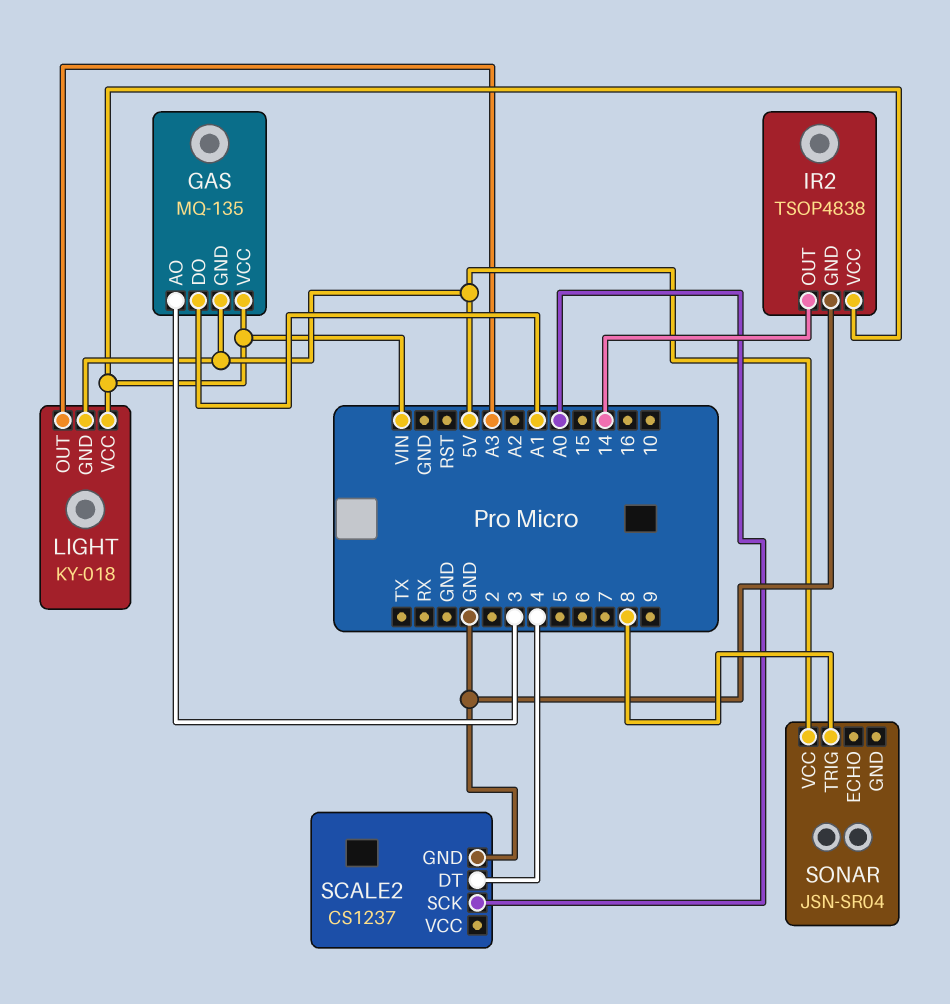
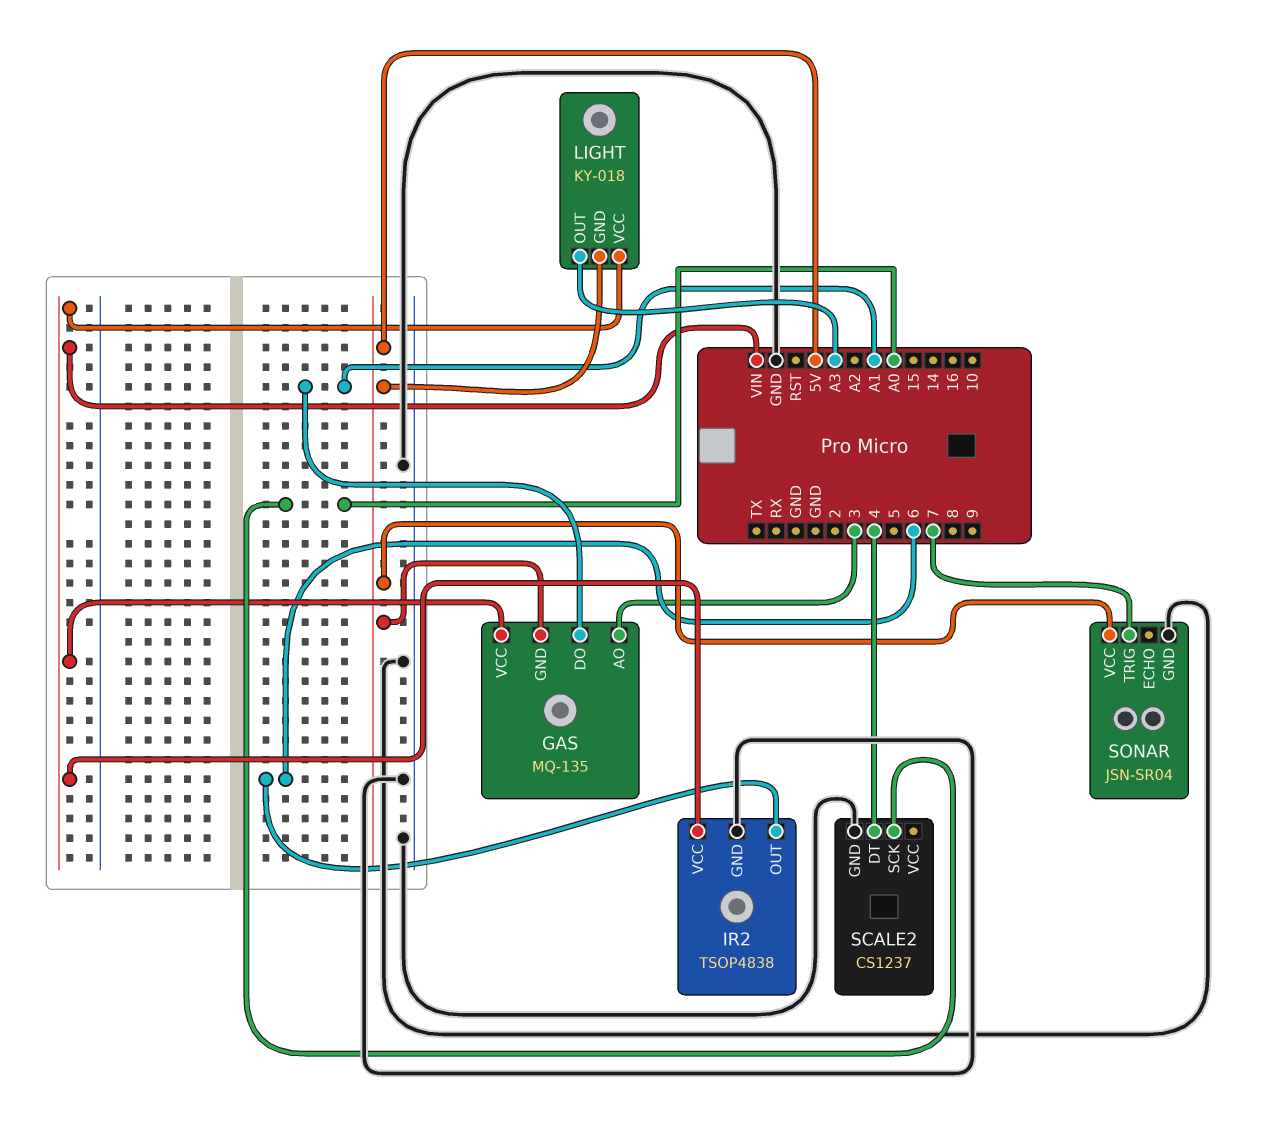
IR2 pin OUT: 14 -> 6
SONAR pin GND: none -> GND
SONAR pin TRIG: 8 -> 7

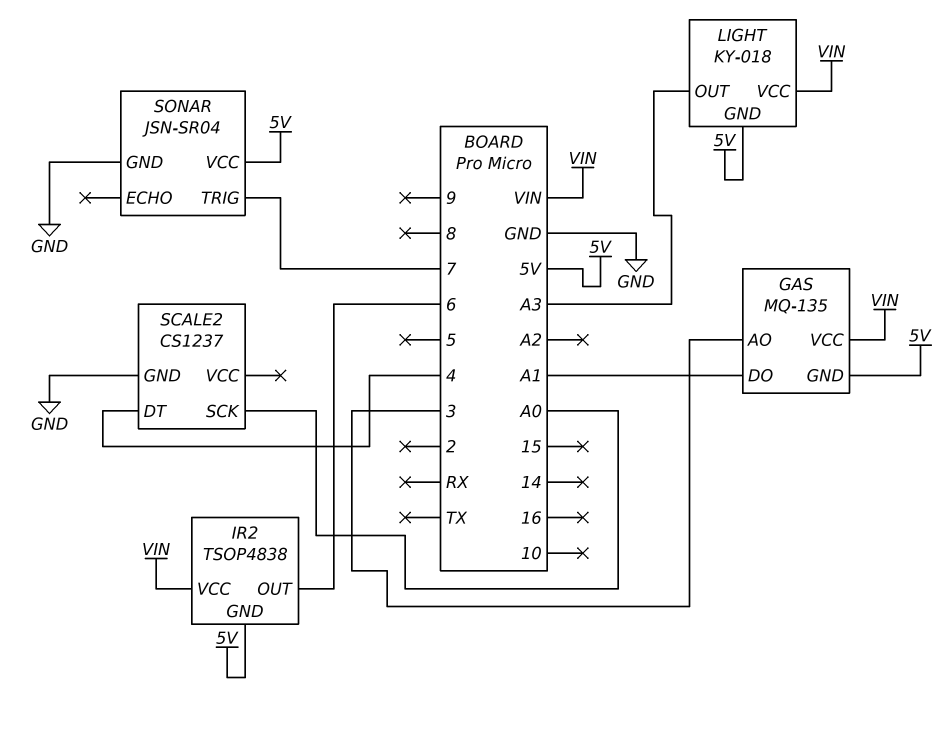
IR2 pin GND: GND -> 5V

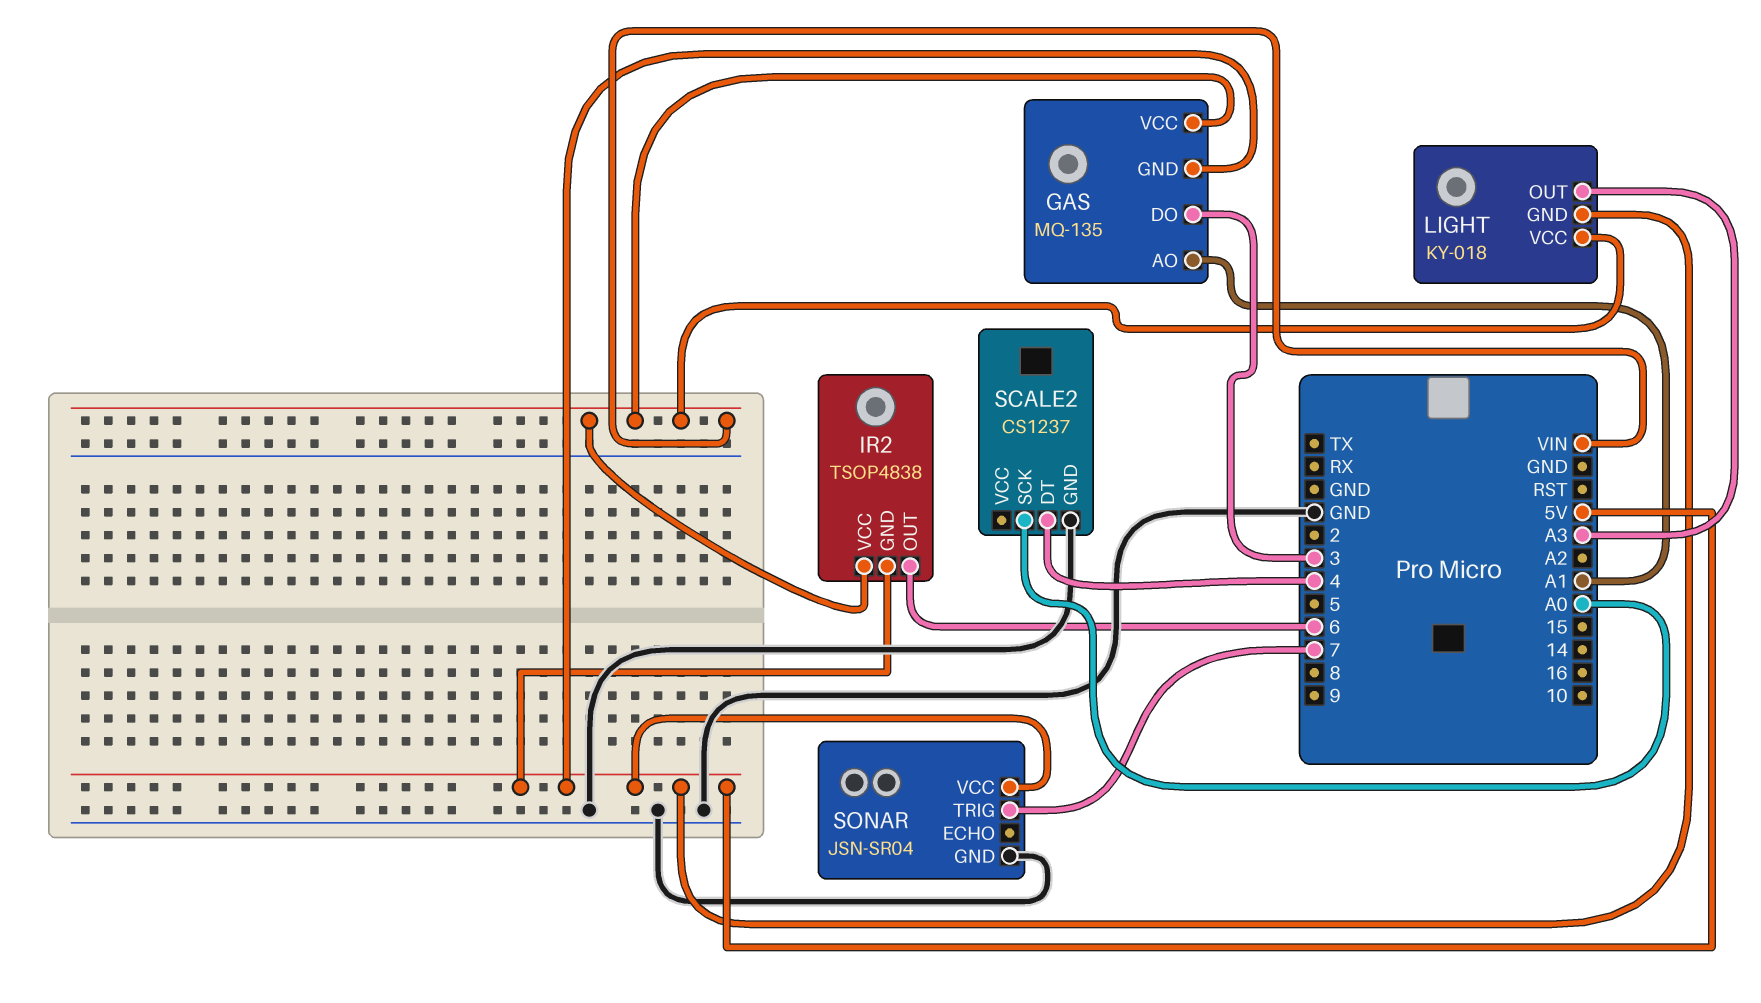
GAS pin AO: 3 -> A1
GAS pin DO: A1 -> 3

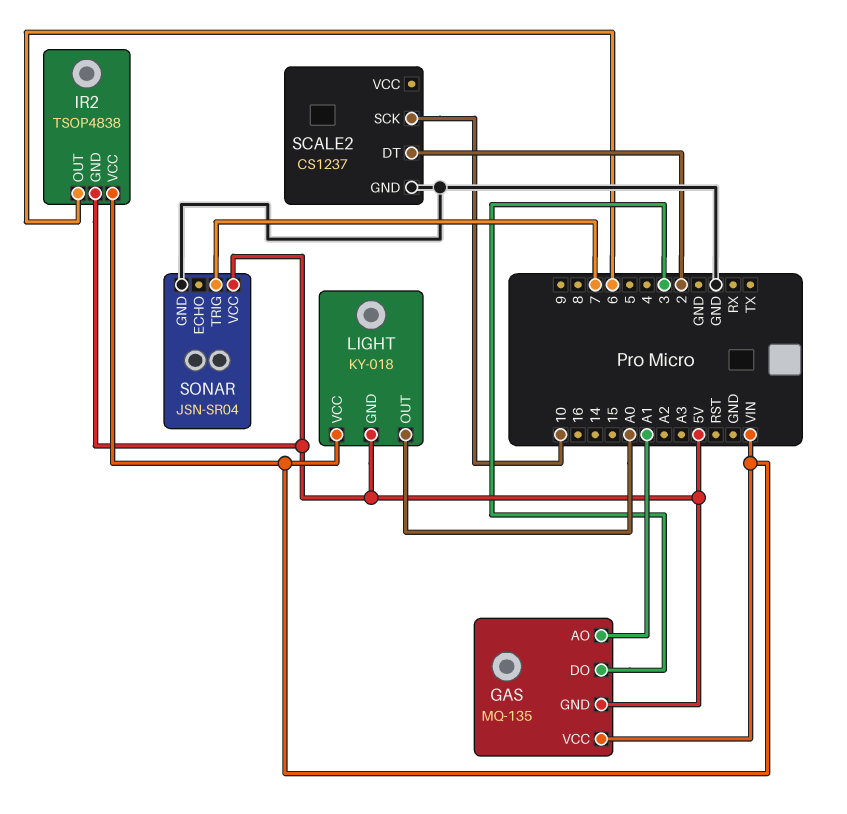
LIGHT pin OUT: A3 -> A0
SCALE2 pin DT: 4 -> 2
SCALE2 pin SCK: A0 -> 10

